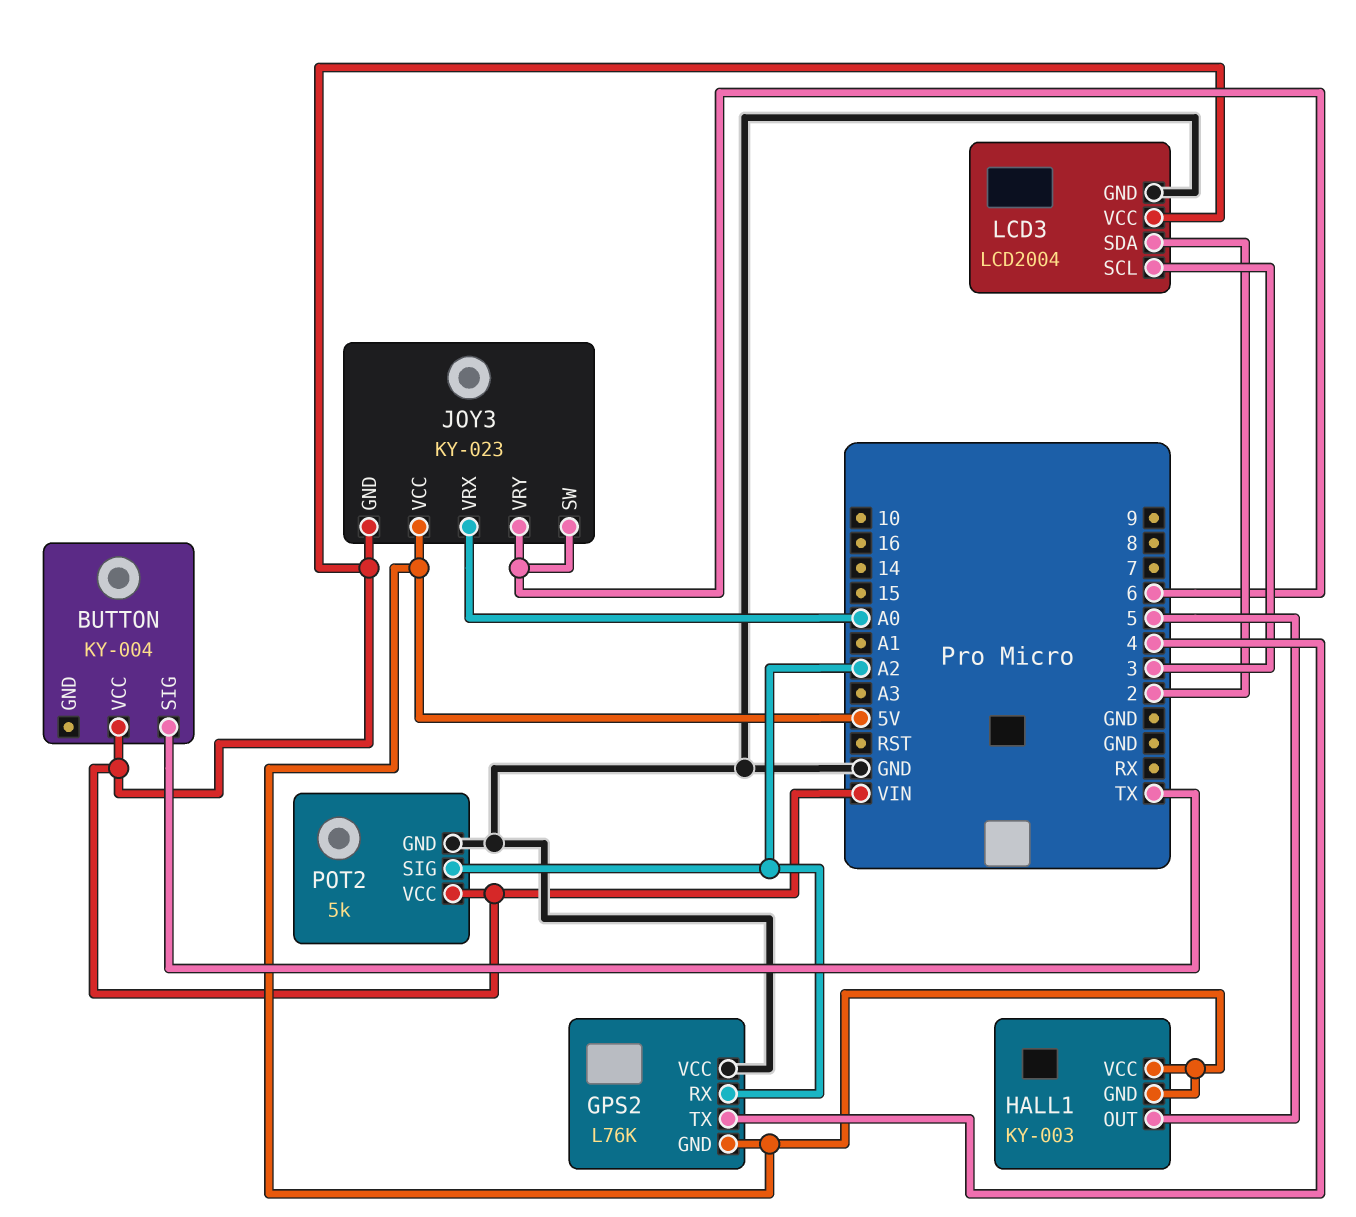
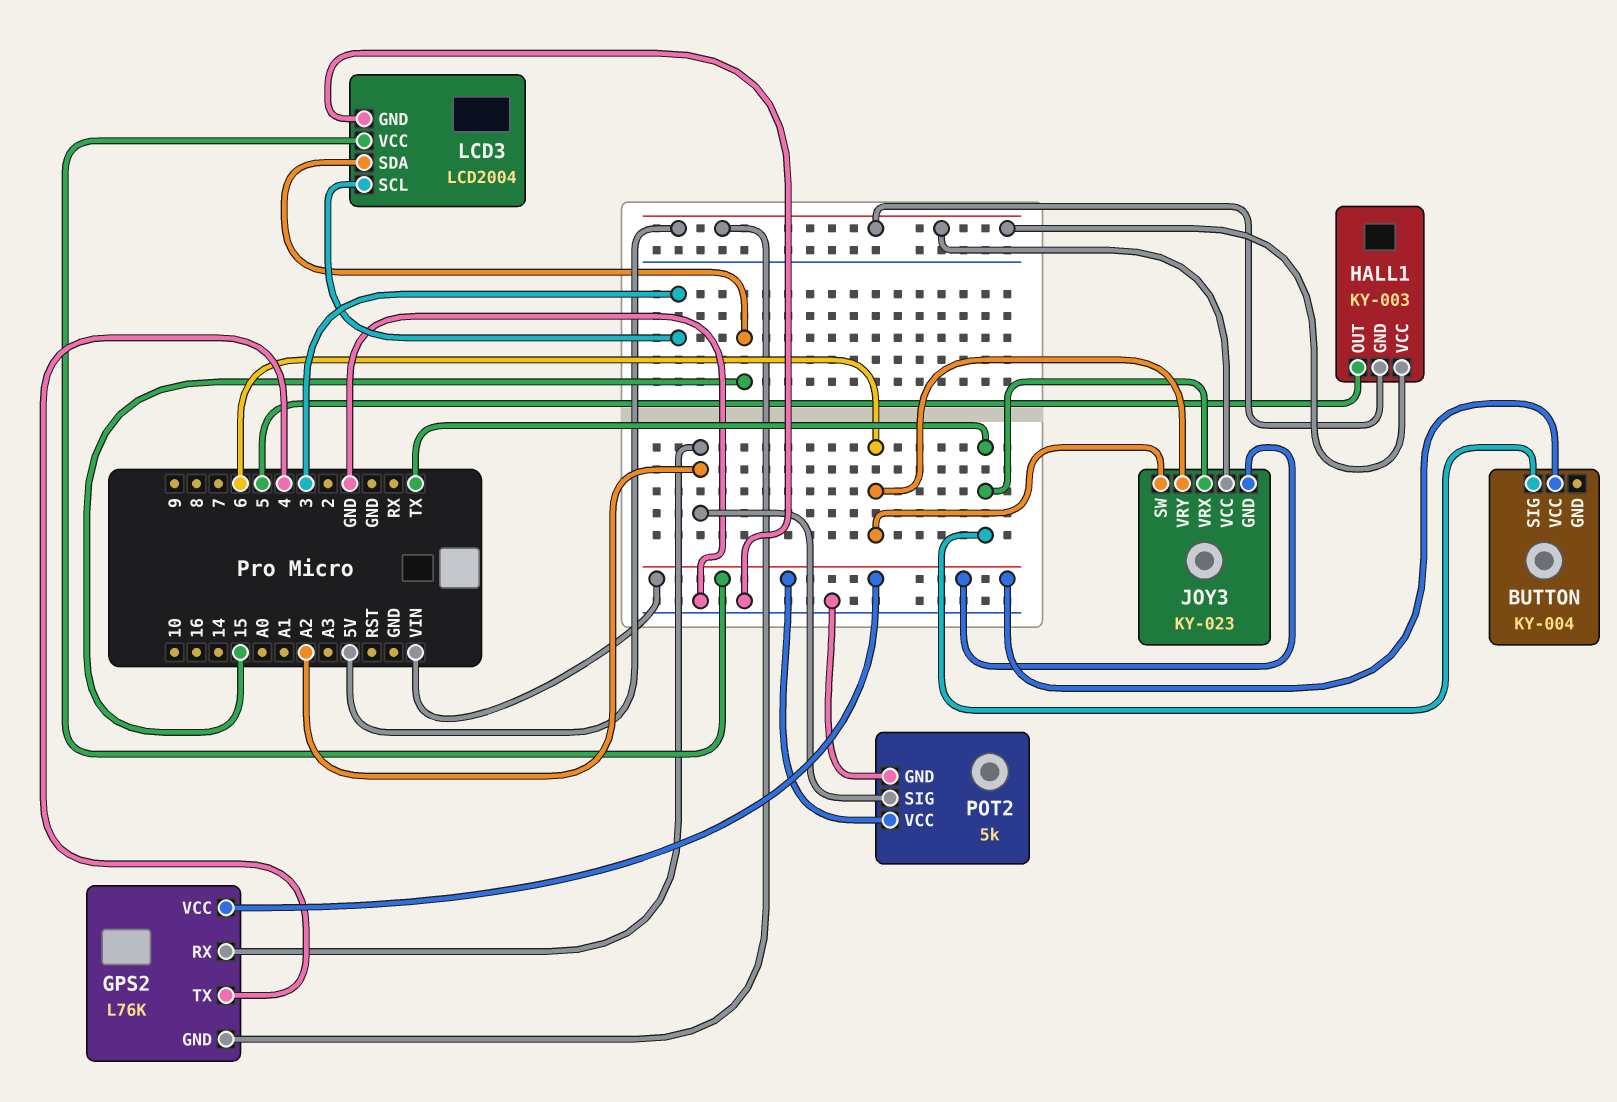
GPS2 pin VCC: GND -> VIN
JOY3 pin VRX: A0 -> TX
LCD3 pin SDA: 2 -> 15

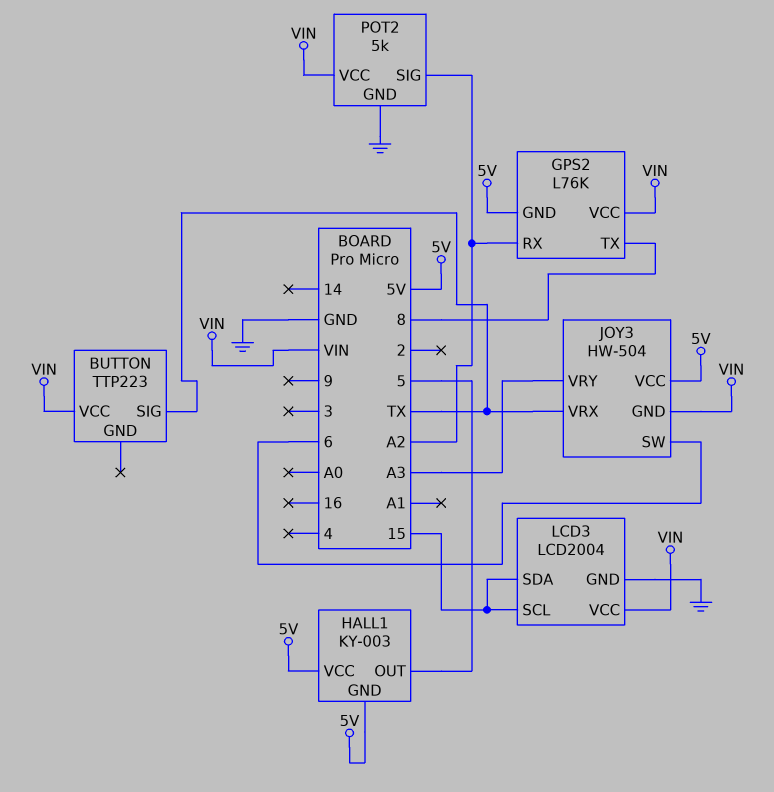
BUTTON: KY-004 -> TTP223
GPS2 pin TX: 4 -> 8
JOY3: KY-023 -> HW-504
JOY3 pin VRY: 6 -> A3
LCD3 pin SCL: 3 -> 15

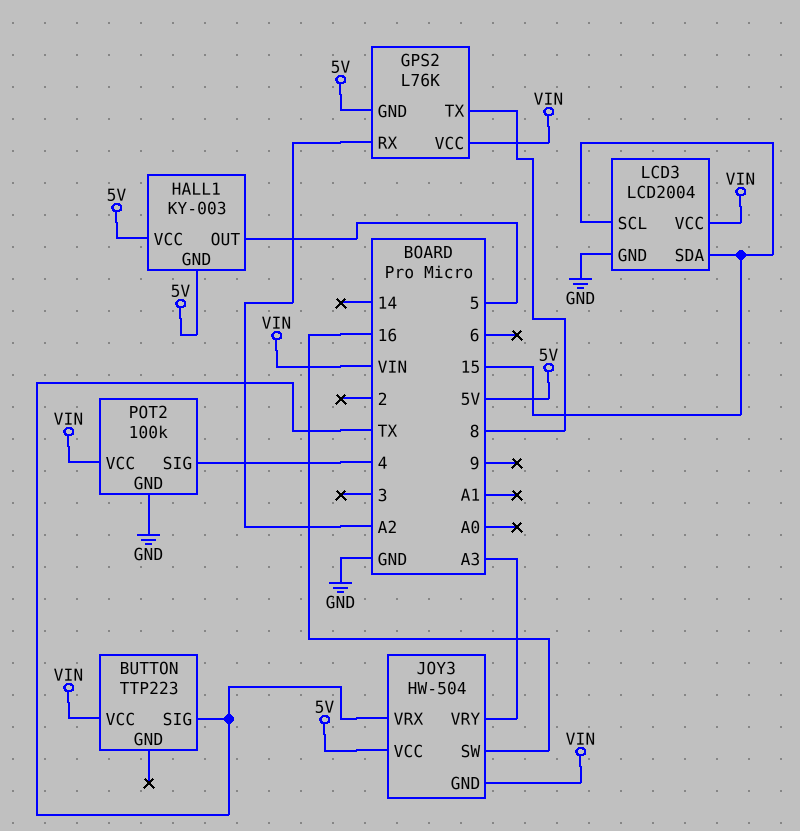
JOY3 pin SW: 6 -> 16
POT2: 5k -> 100k
POT2 pin SIG: A2 -> 4

